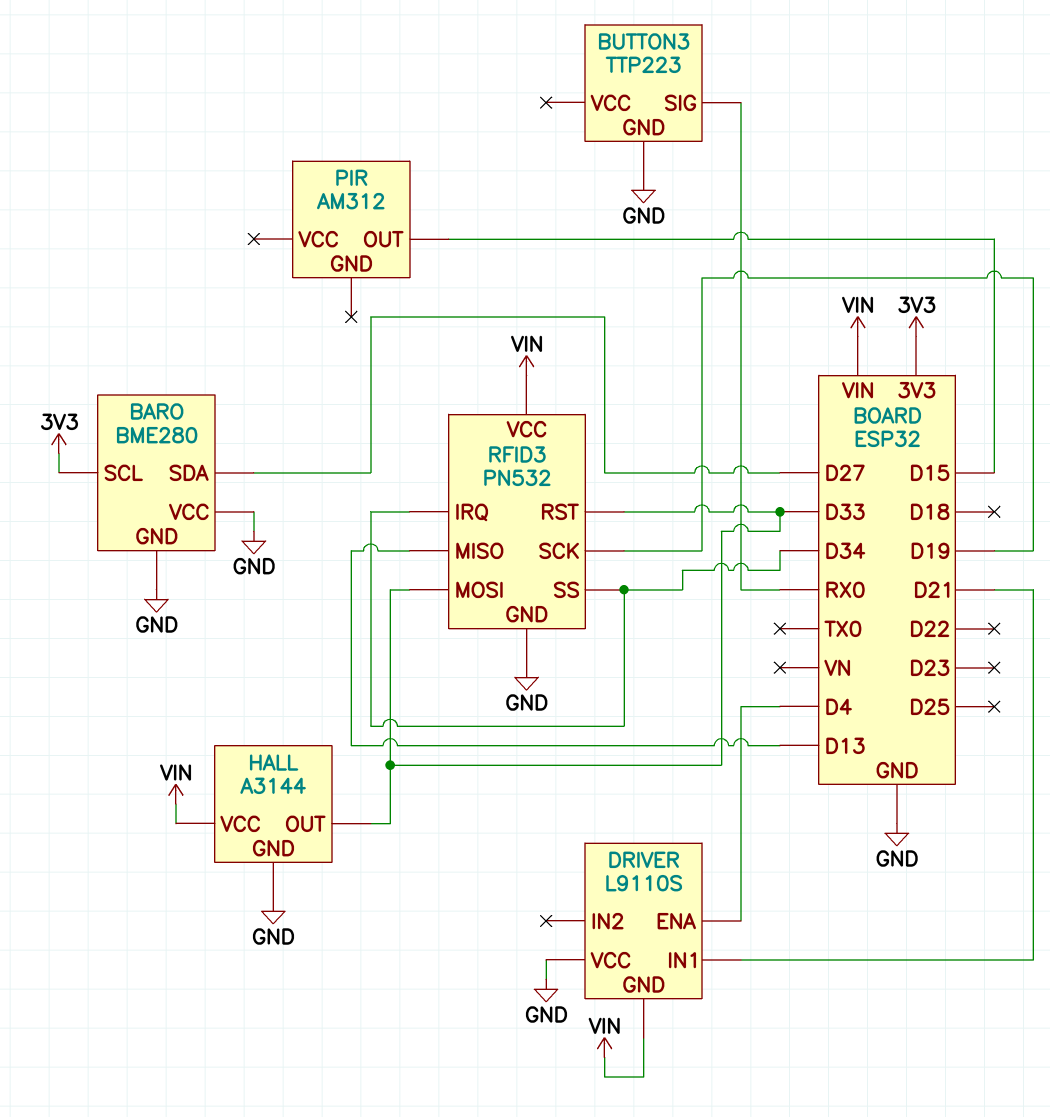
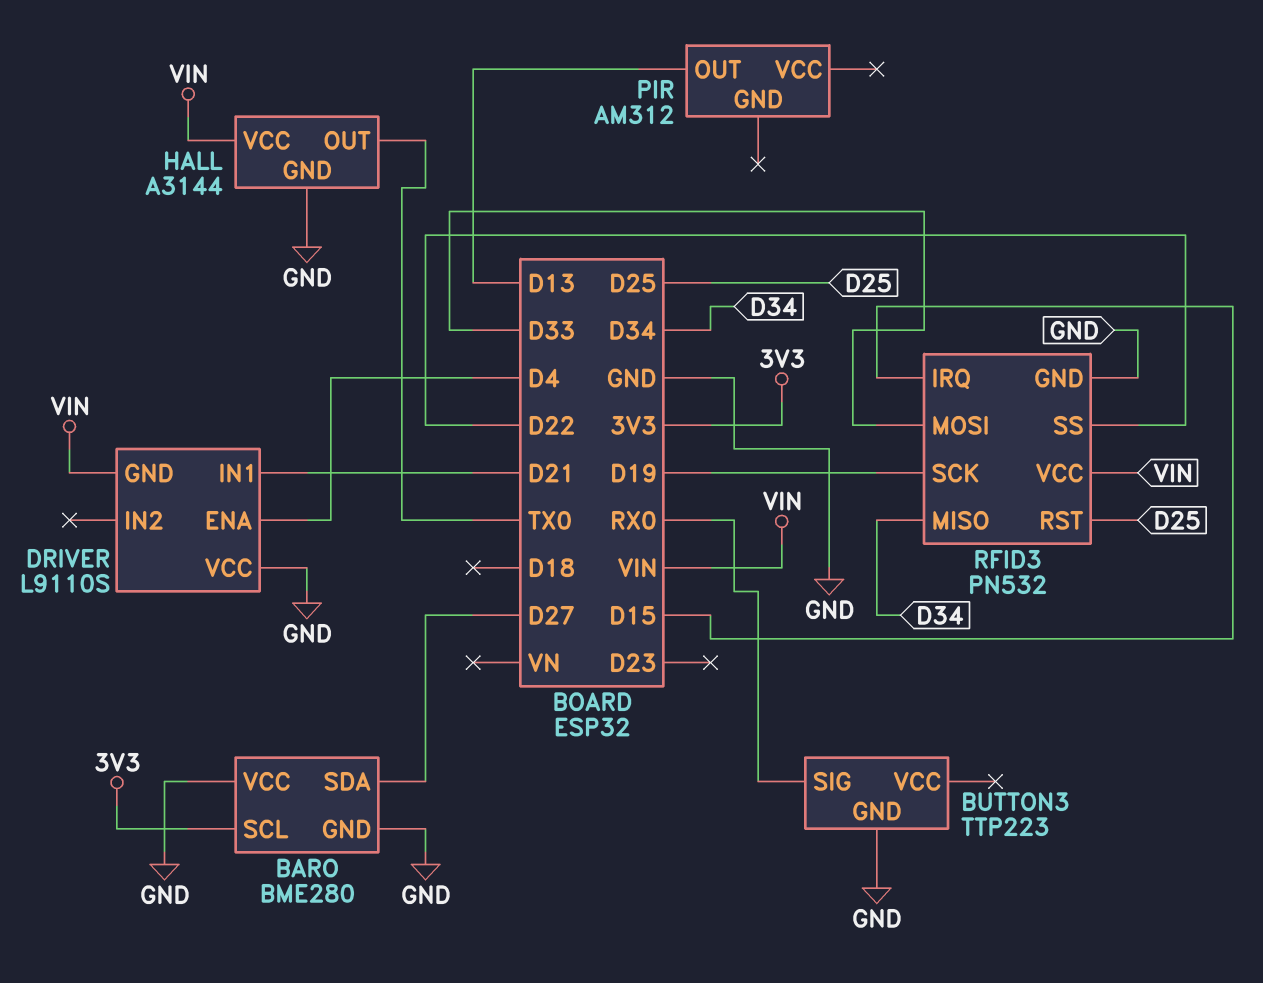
HALL pin OUT: D33 -> TX0
PIR pin OUT: D15 -> D13
RFID3 pin IRQ: D34 -> D15
RFID3 pin MISO: D13 -> D34
RFID3 pin RST: D33 -> D25
RFID3 pin SS: D34 -> D22

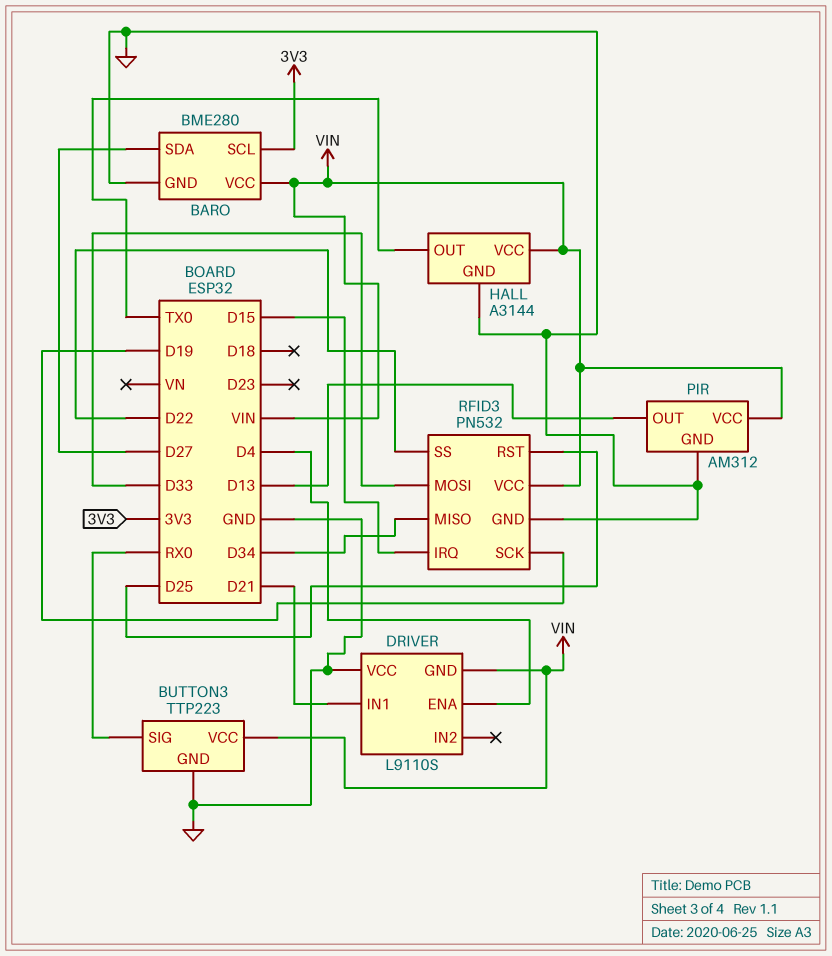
BARO pin VCC: GND -> VIN
BUTTON3 pin VCC: none -> VIN
PIR pin GND: none -> GND
PIR pin VCC: none -> VIN

